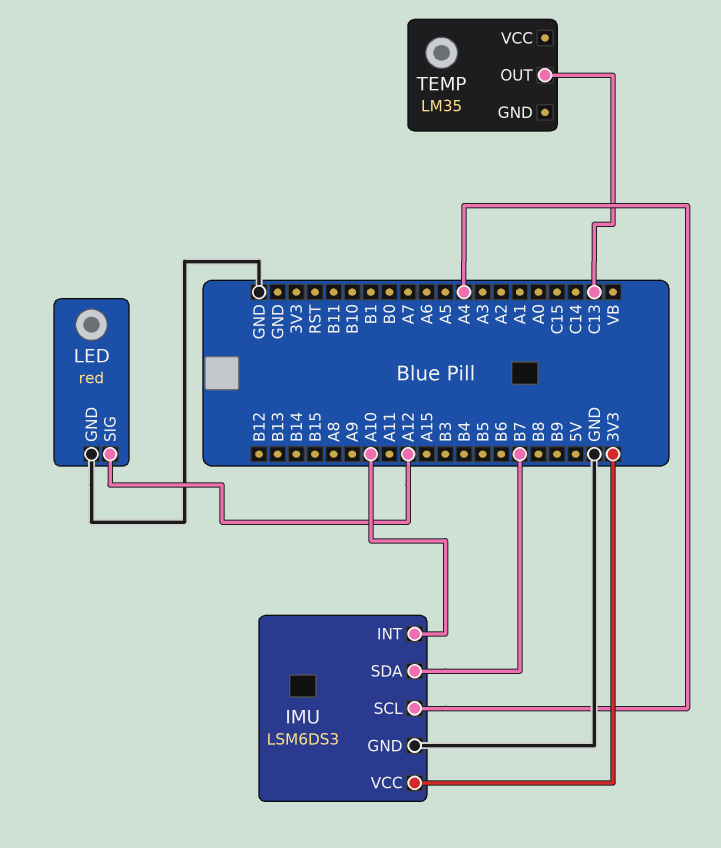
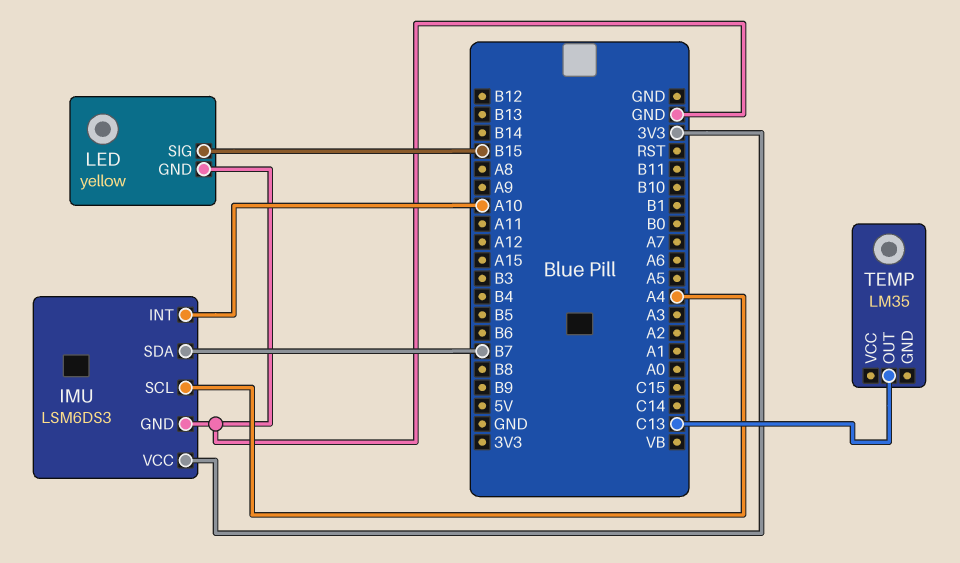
LED: red -> yellow
LED pin SIG: A12 -> B15

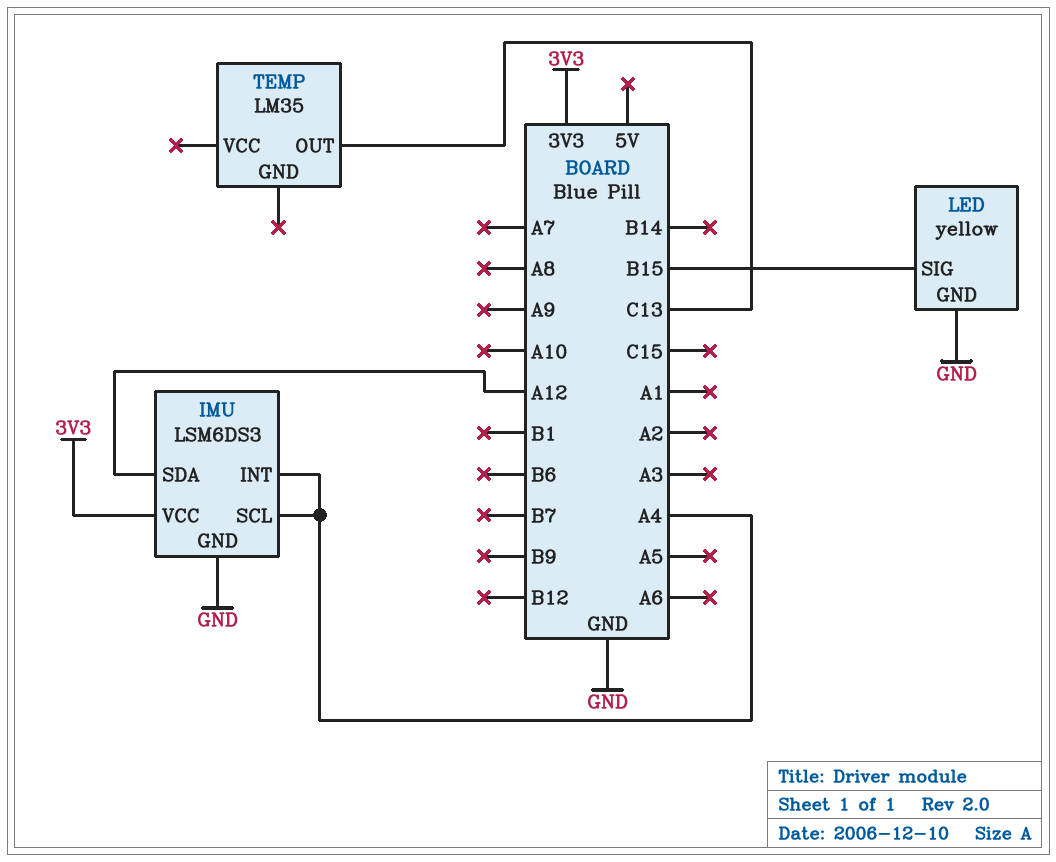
IMU pin INT: A10 -> A4
IMU pin SDA: B7 -> A12

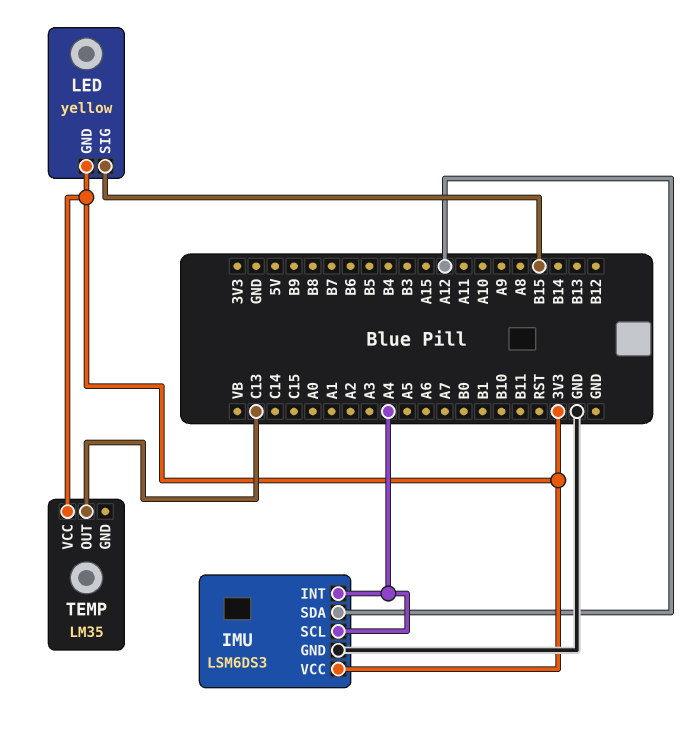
LED pin GND: GND -> 3V3
TEMP pin VCC: none -> 3V3

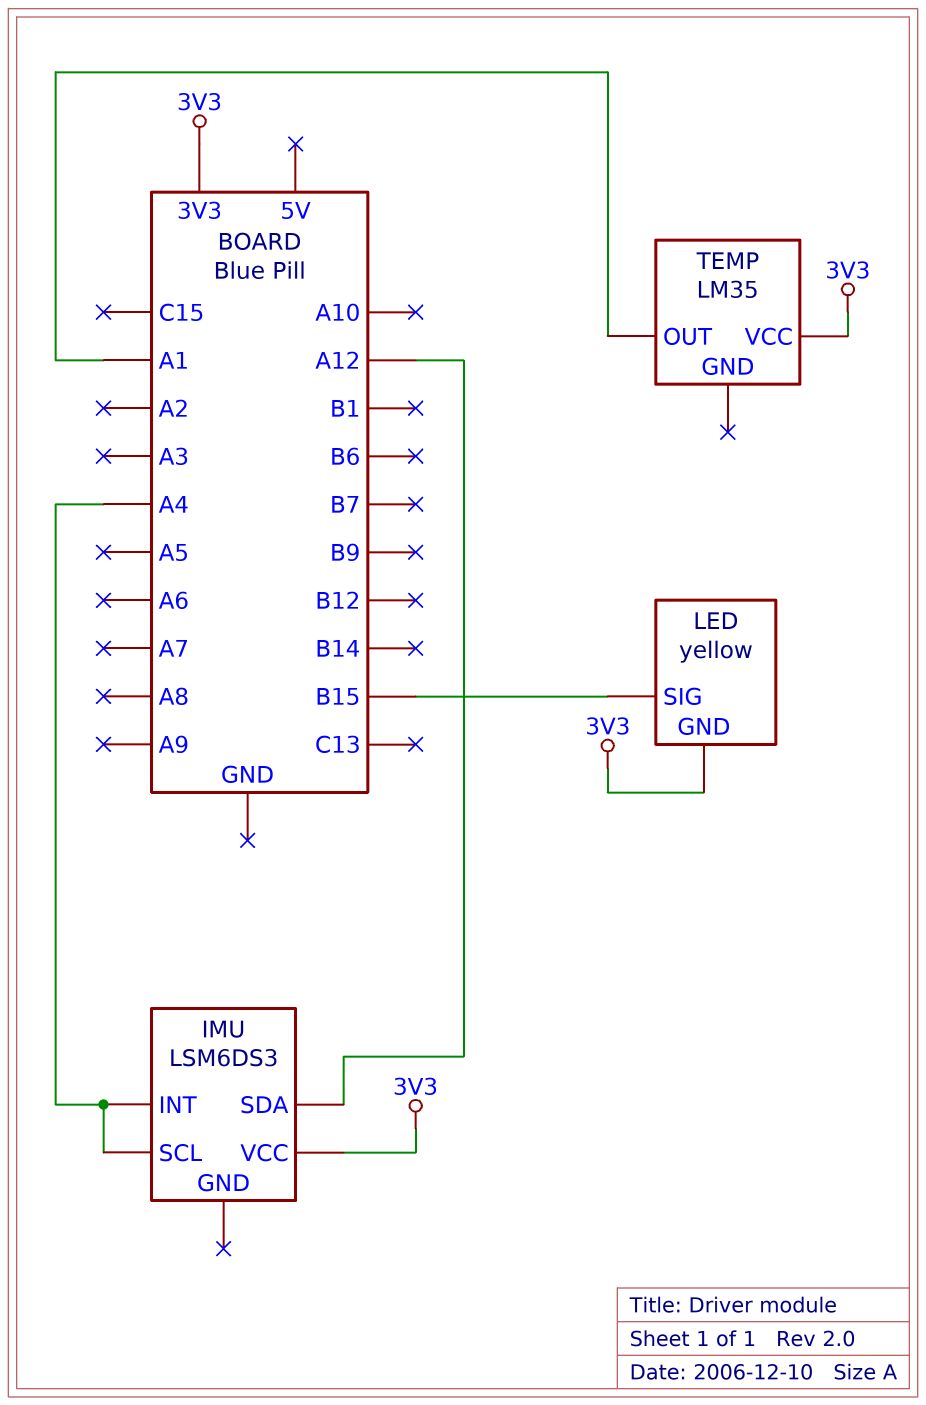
IMU pin GND: GND -> none
TEMP pin OUT: C13 -> A1

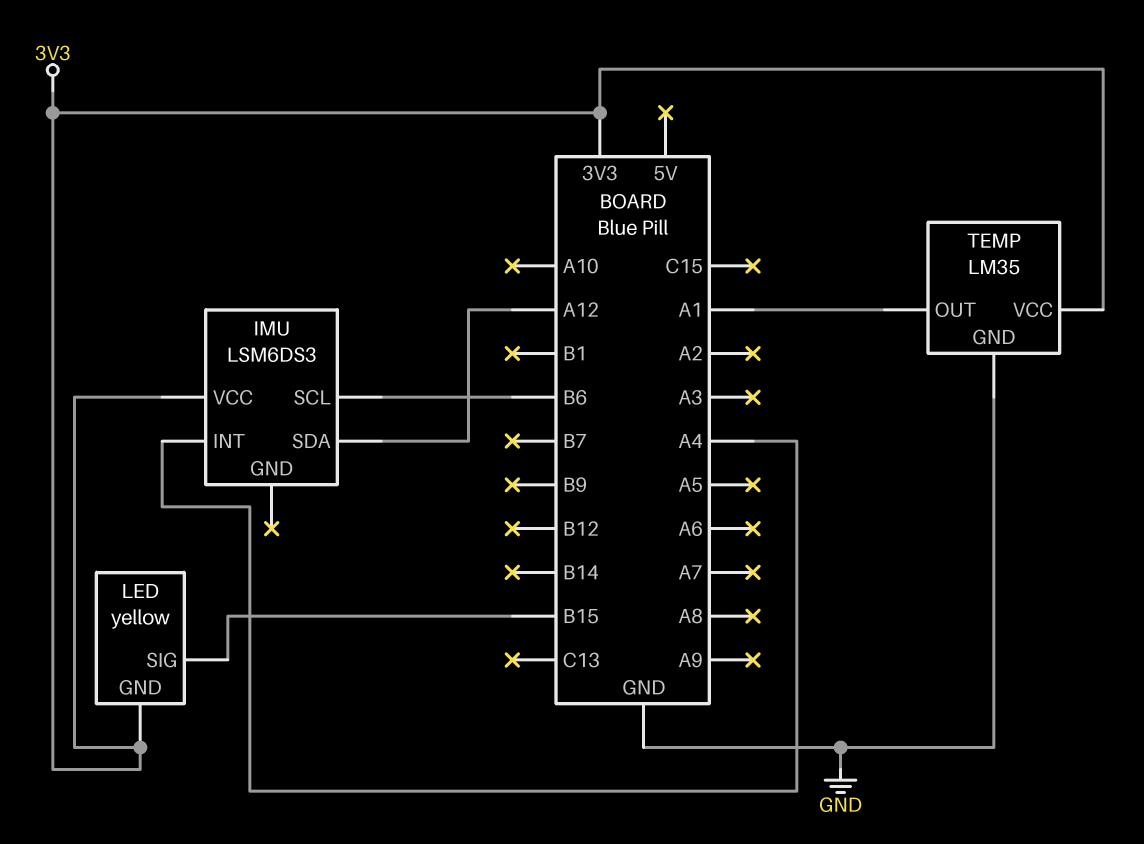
IMU pin SCL: A4 -> B6
TEMP pin GND: none -> GND

